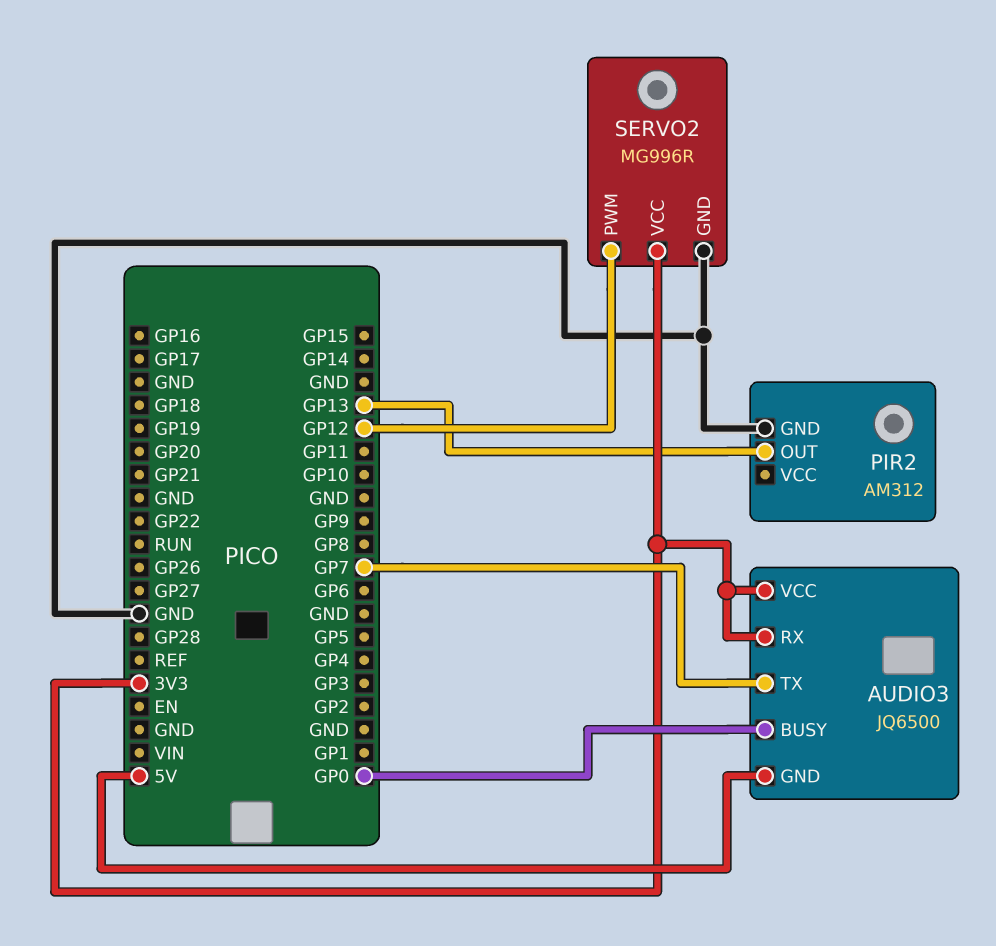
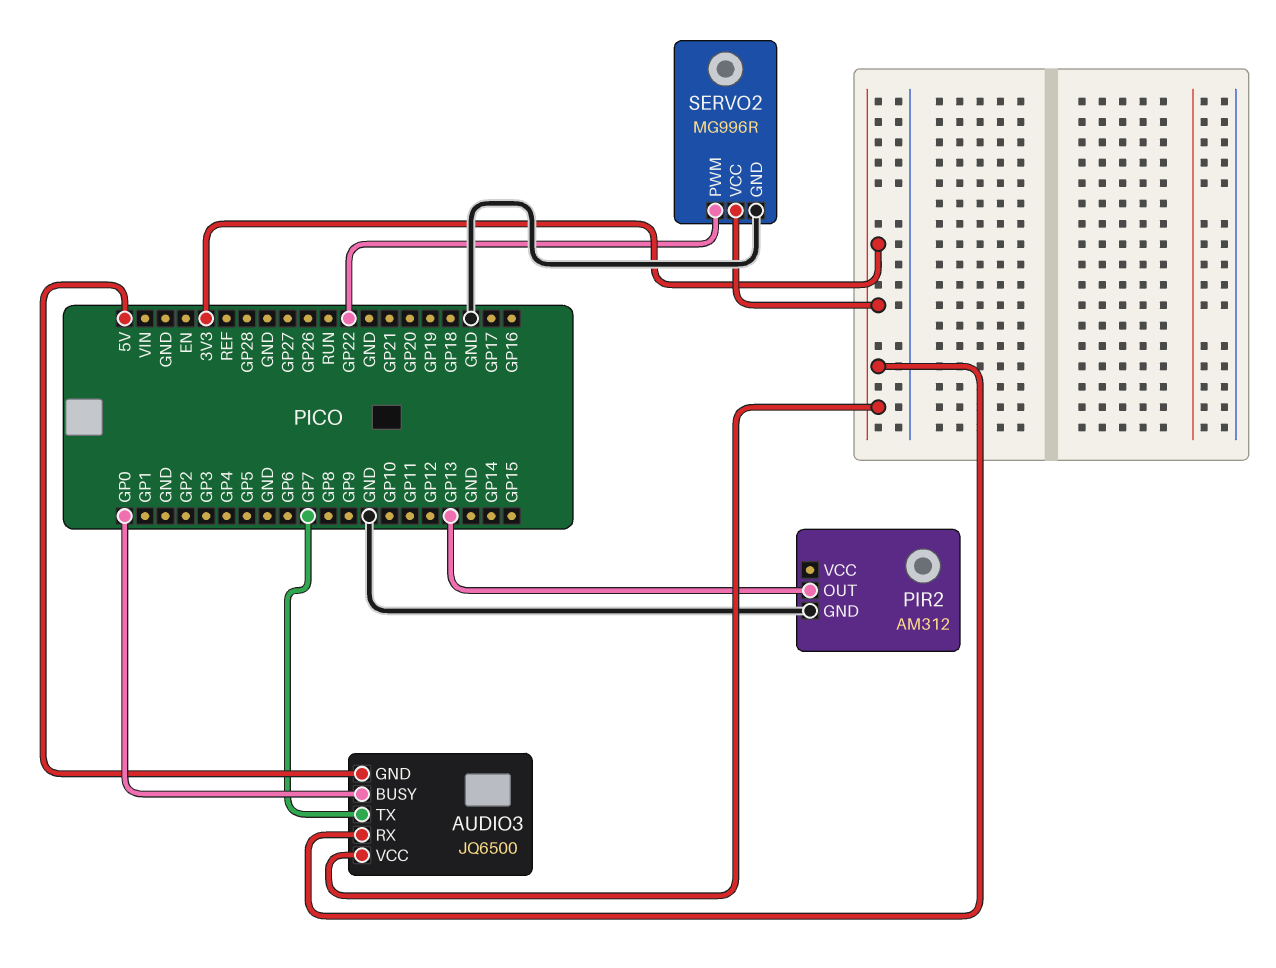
SERVO2 pin PWM: GP12 -> GP22

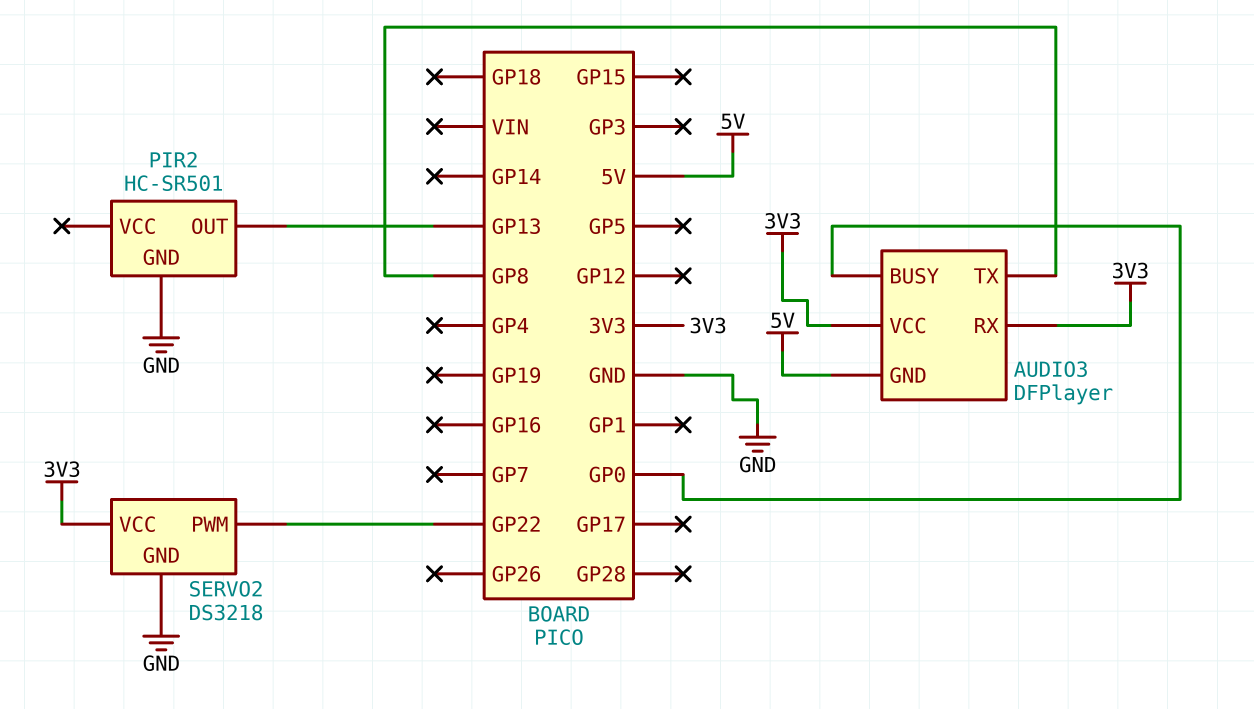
AUDIO3: JQ6500 -> DFPlayer
AUDIO3 pin TX: GP7 -> GP8
PIR2: AM312 -> HC-SR501
SERVO2: MG996R -> DS3218

